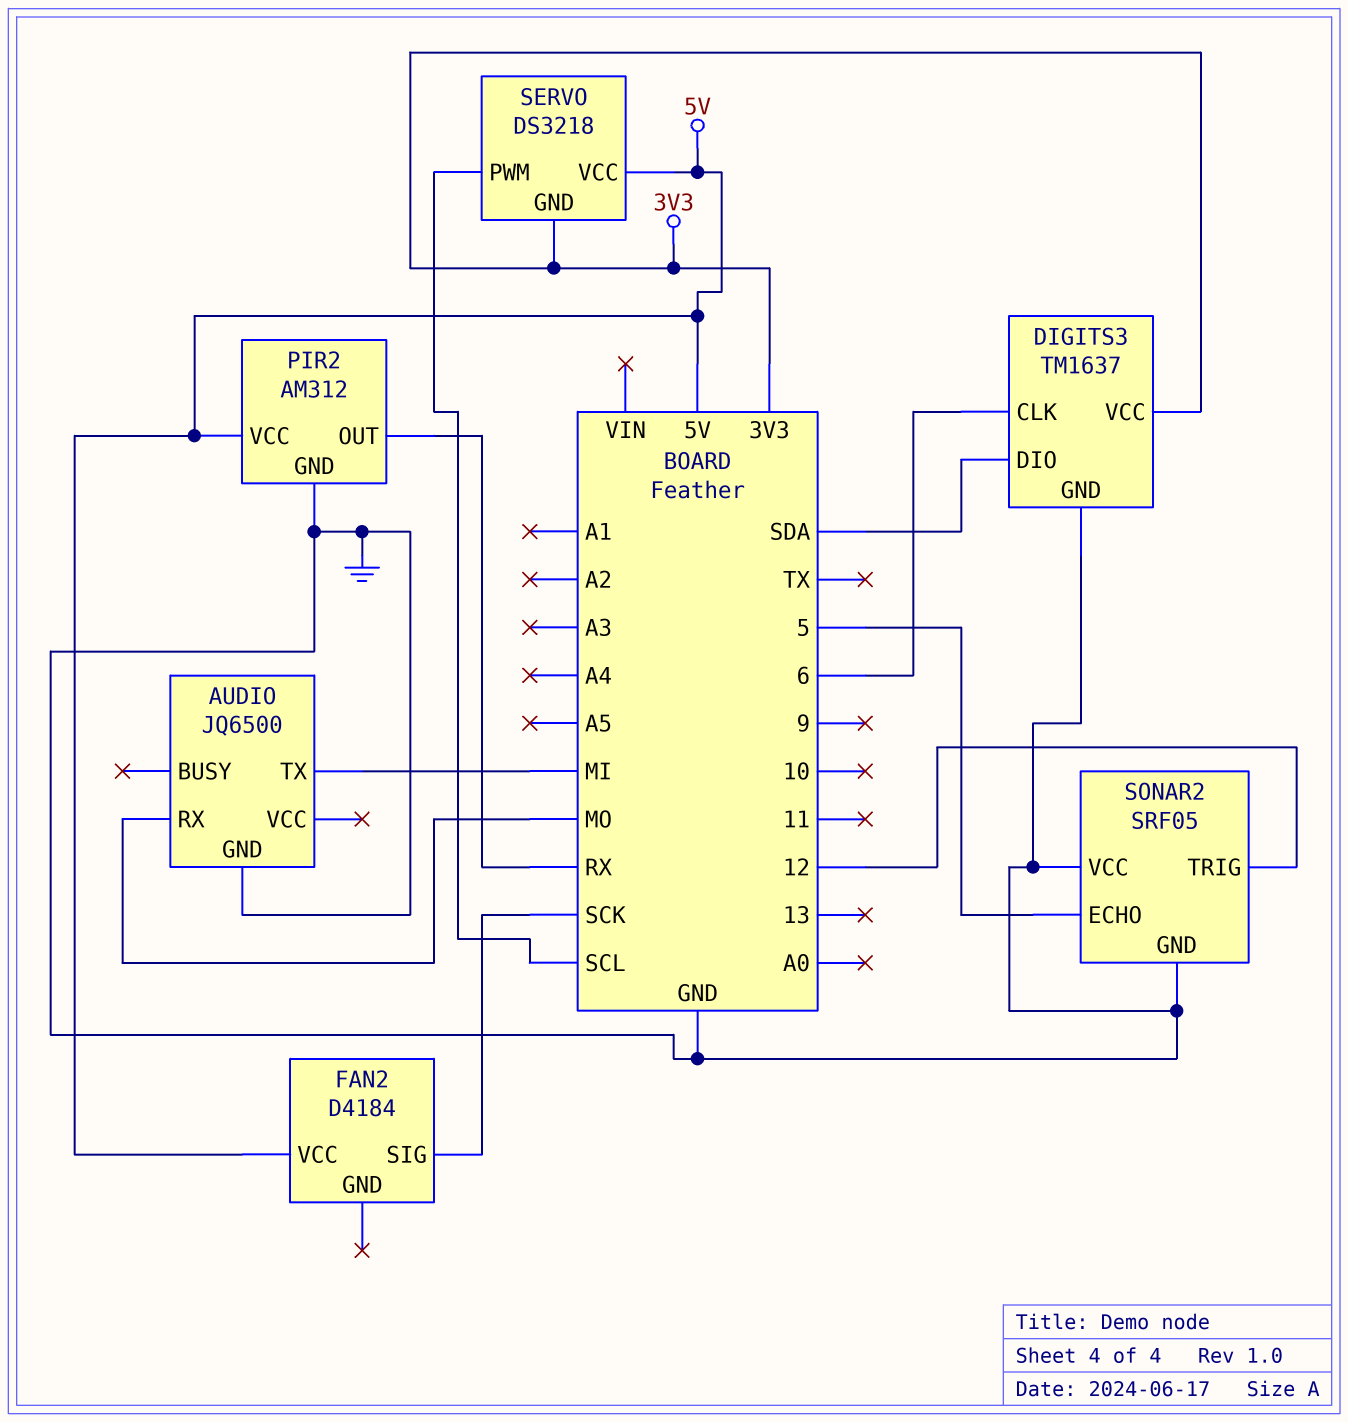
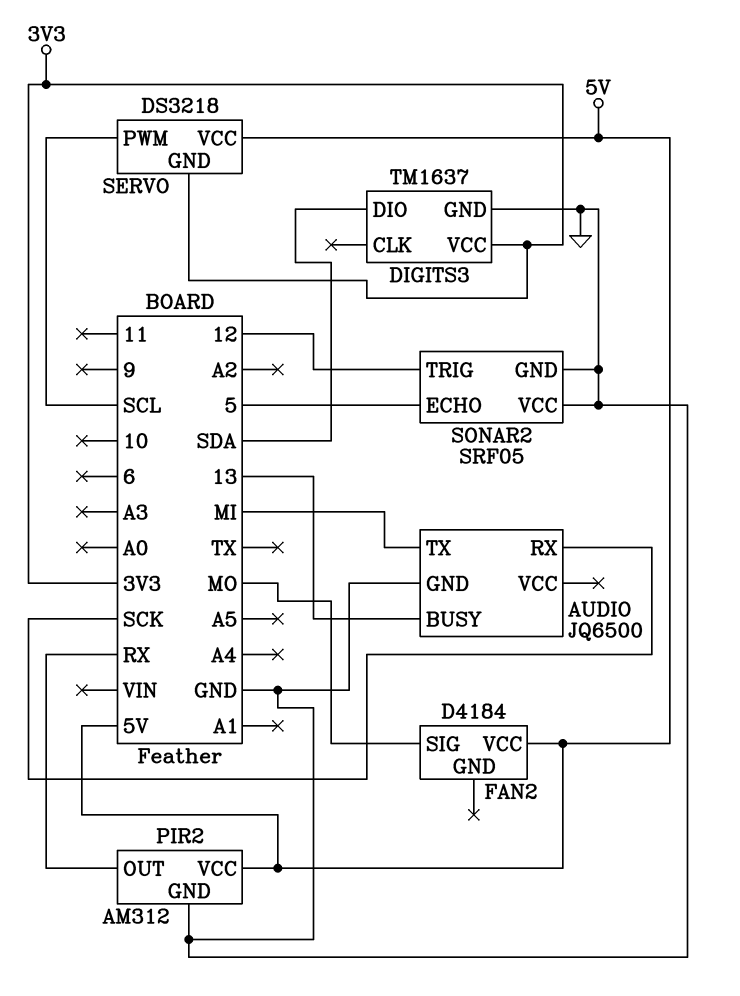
AUDIO pin BUSY: none -> 13
AUDIO pin RX: MO -> SCK
DIGITS3 pin CLK: 6 -> none
FAN2 pin SIG: SCK -> MO

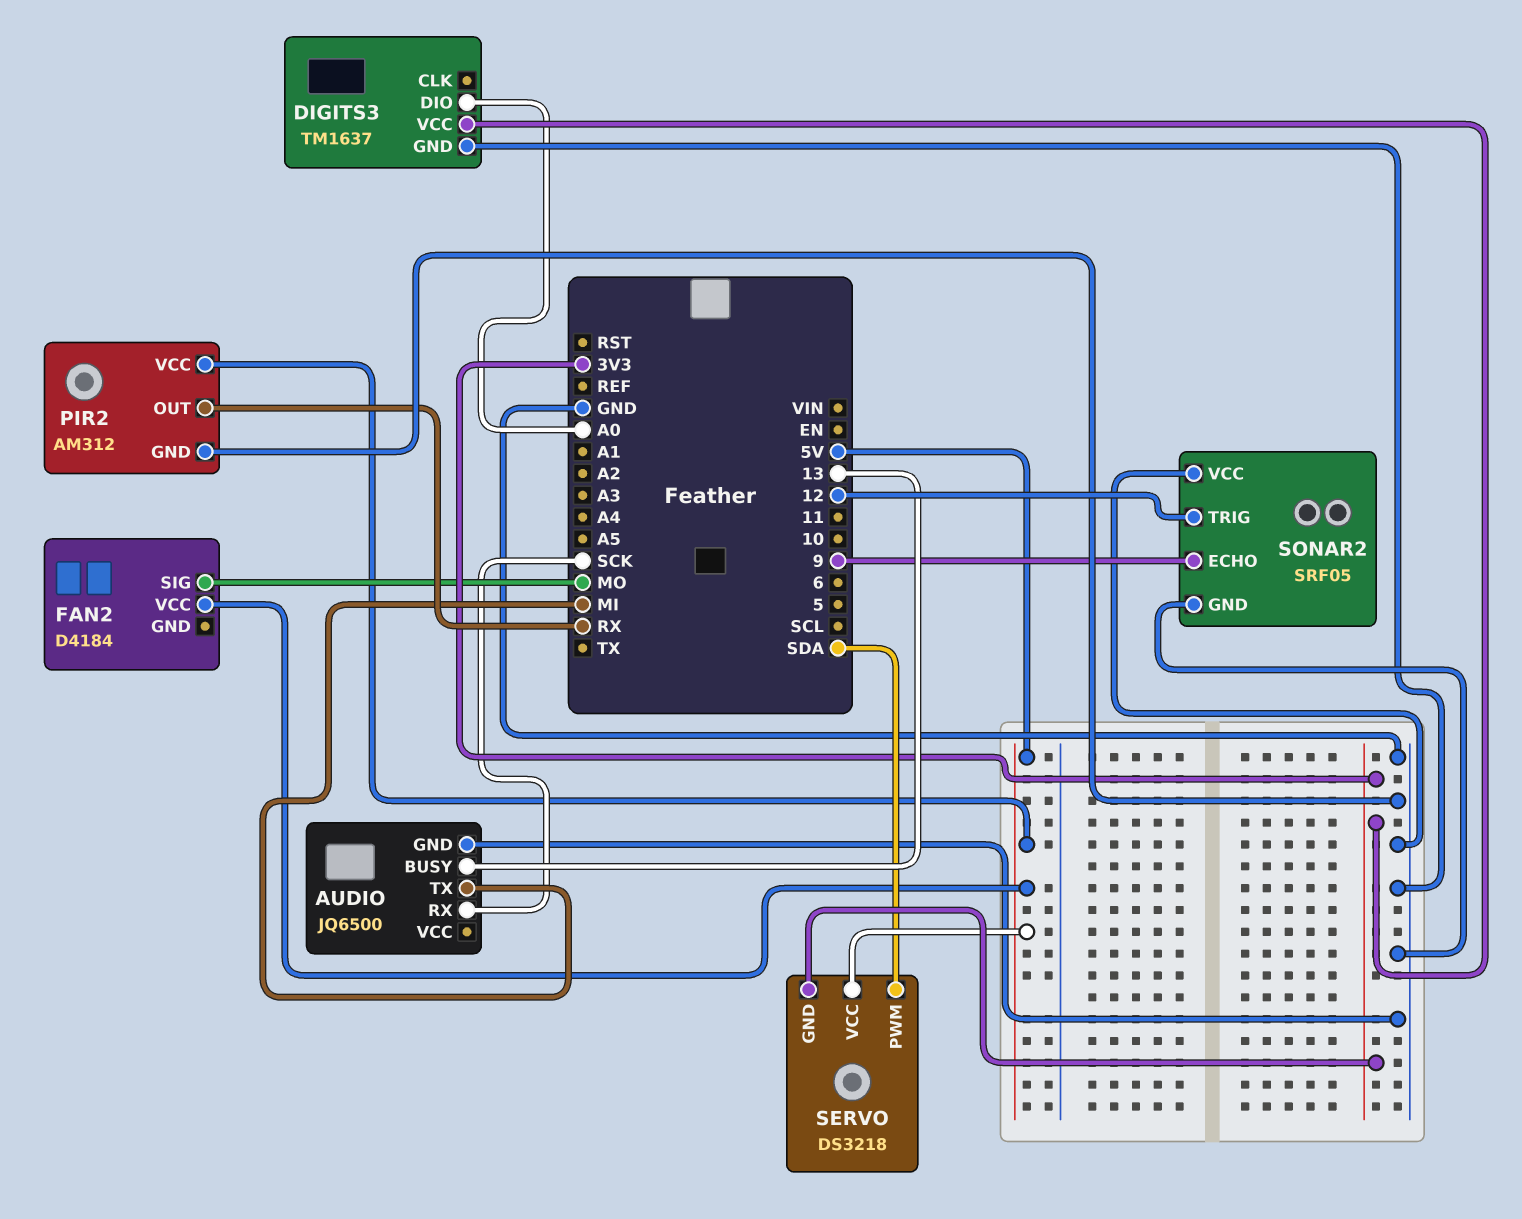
DIGITS3 pin DIO: SDA -> A0
SERVO pin PWM: SCL -> SDA
SONAR2 pin ECHO: 5 -> 9

